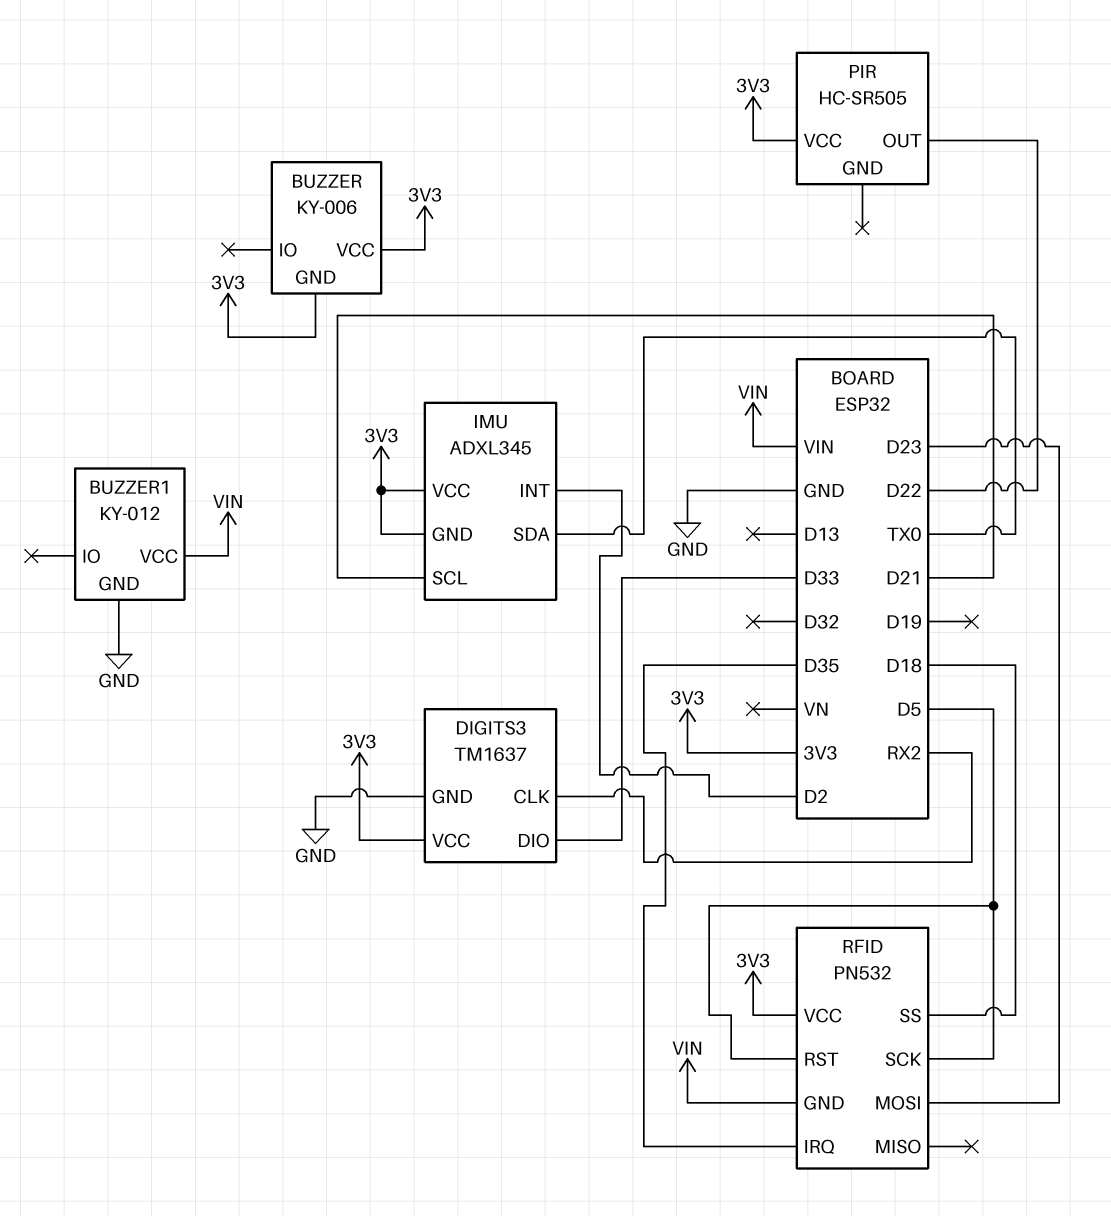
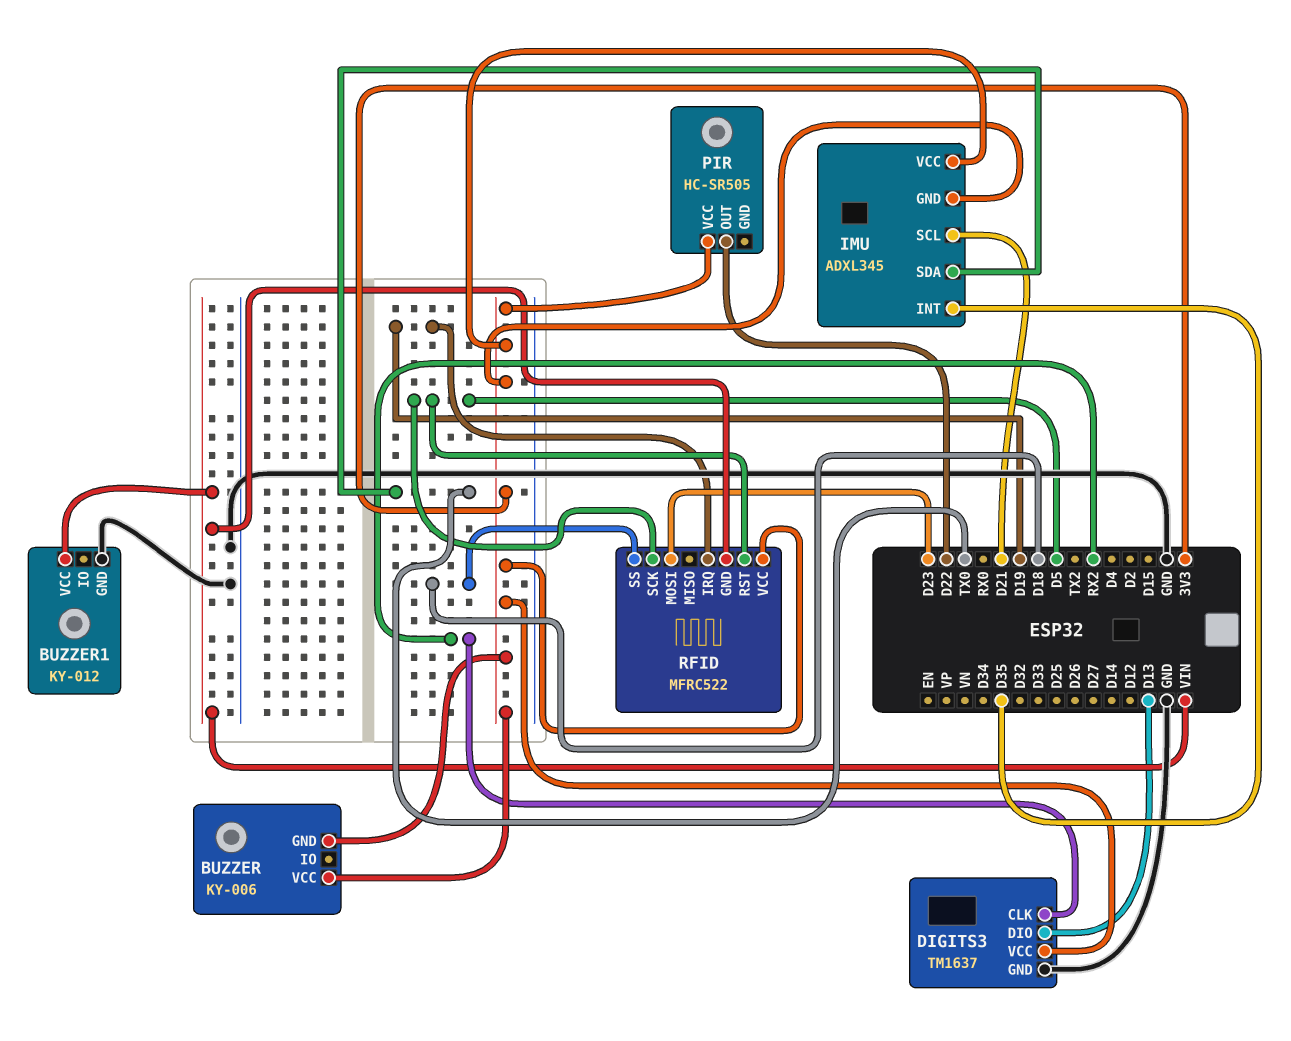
DIGITS3 pin DIO: D33 -> D13
IMU pin INT: D2 -> D35
RFID: PN532 -> MFRC522
RFID pin IRQ: D35 -> D19

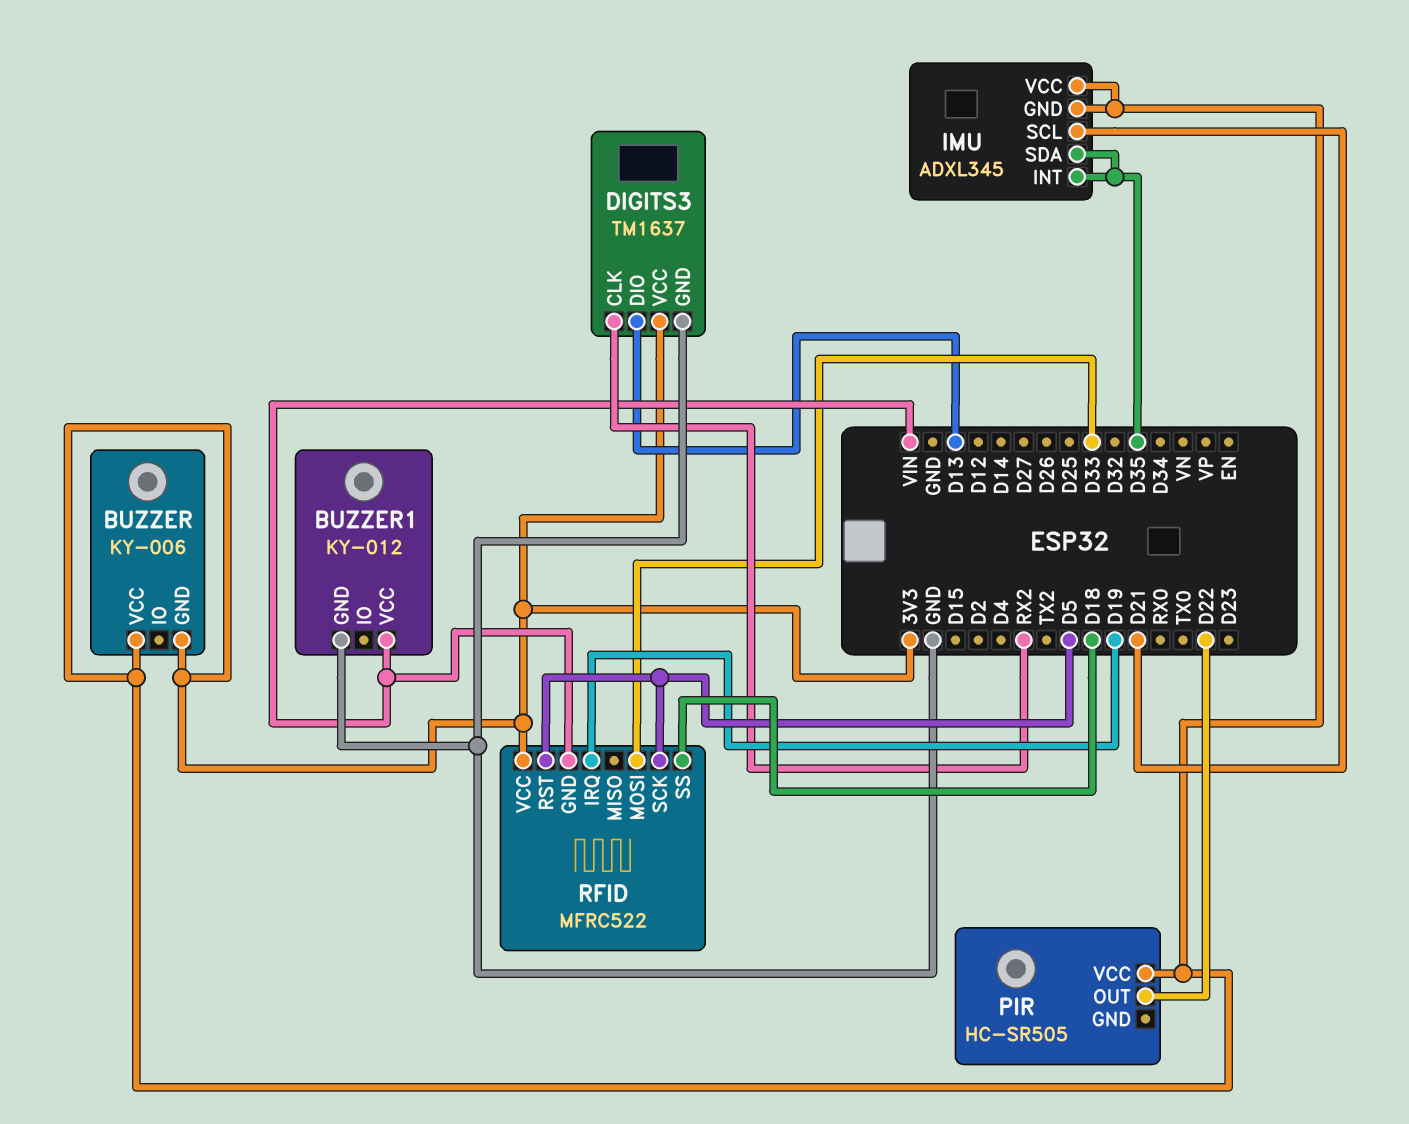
IMU pin SDA: TX0 -> D35
RFID pin MOSI: D23 -> D33

